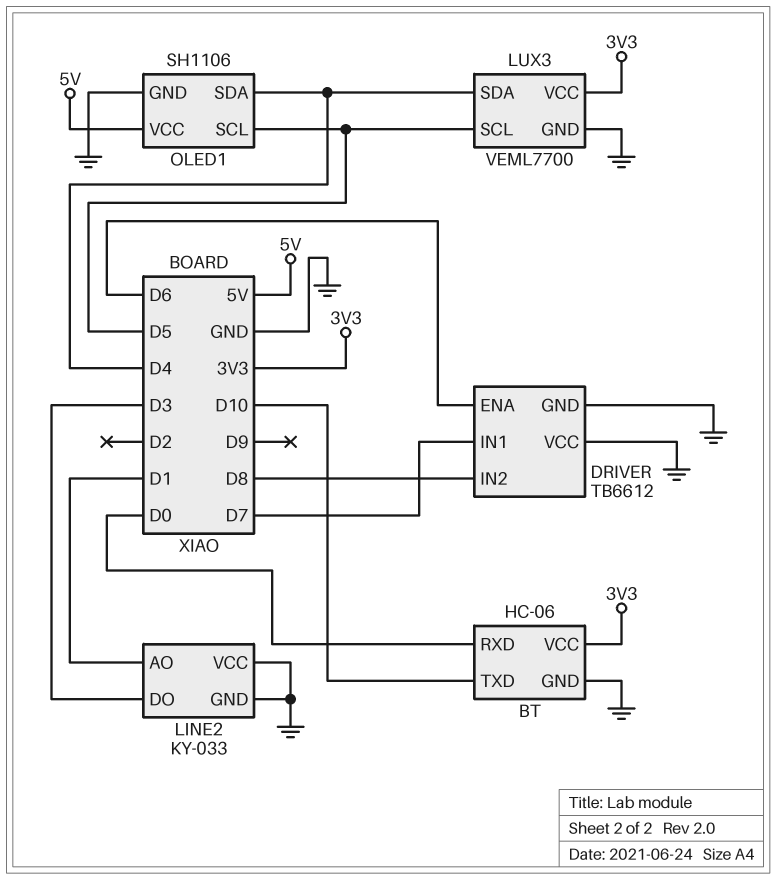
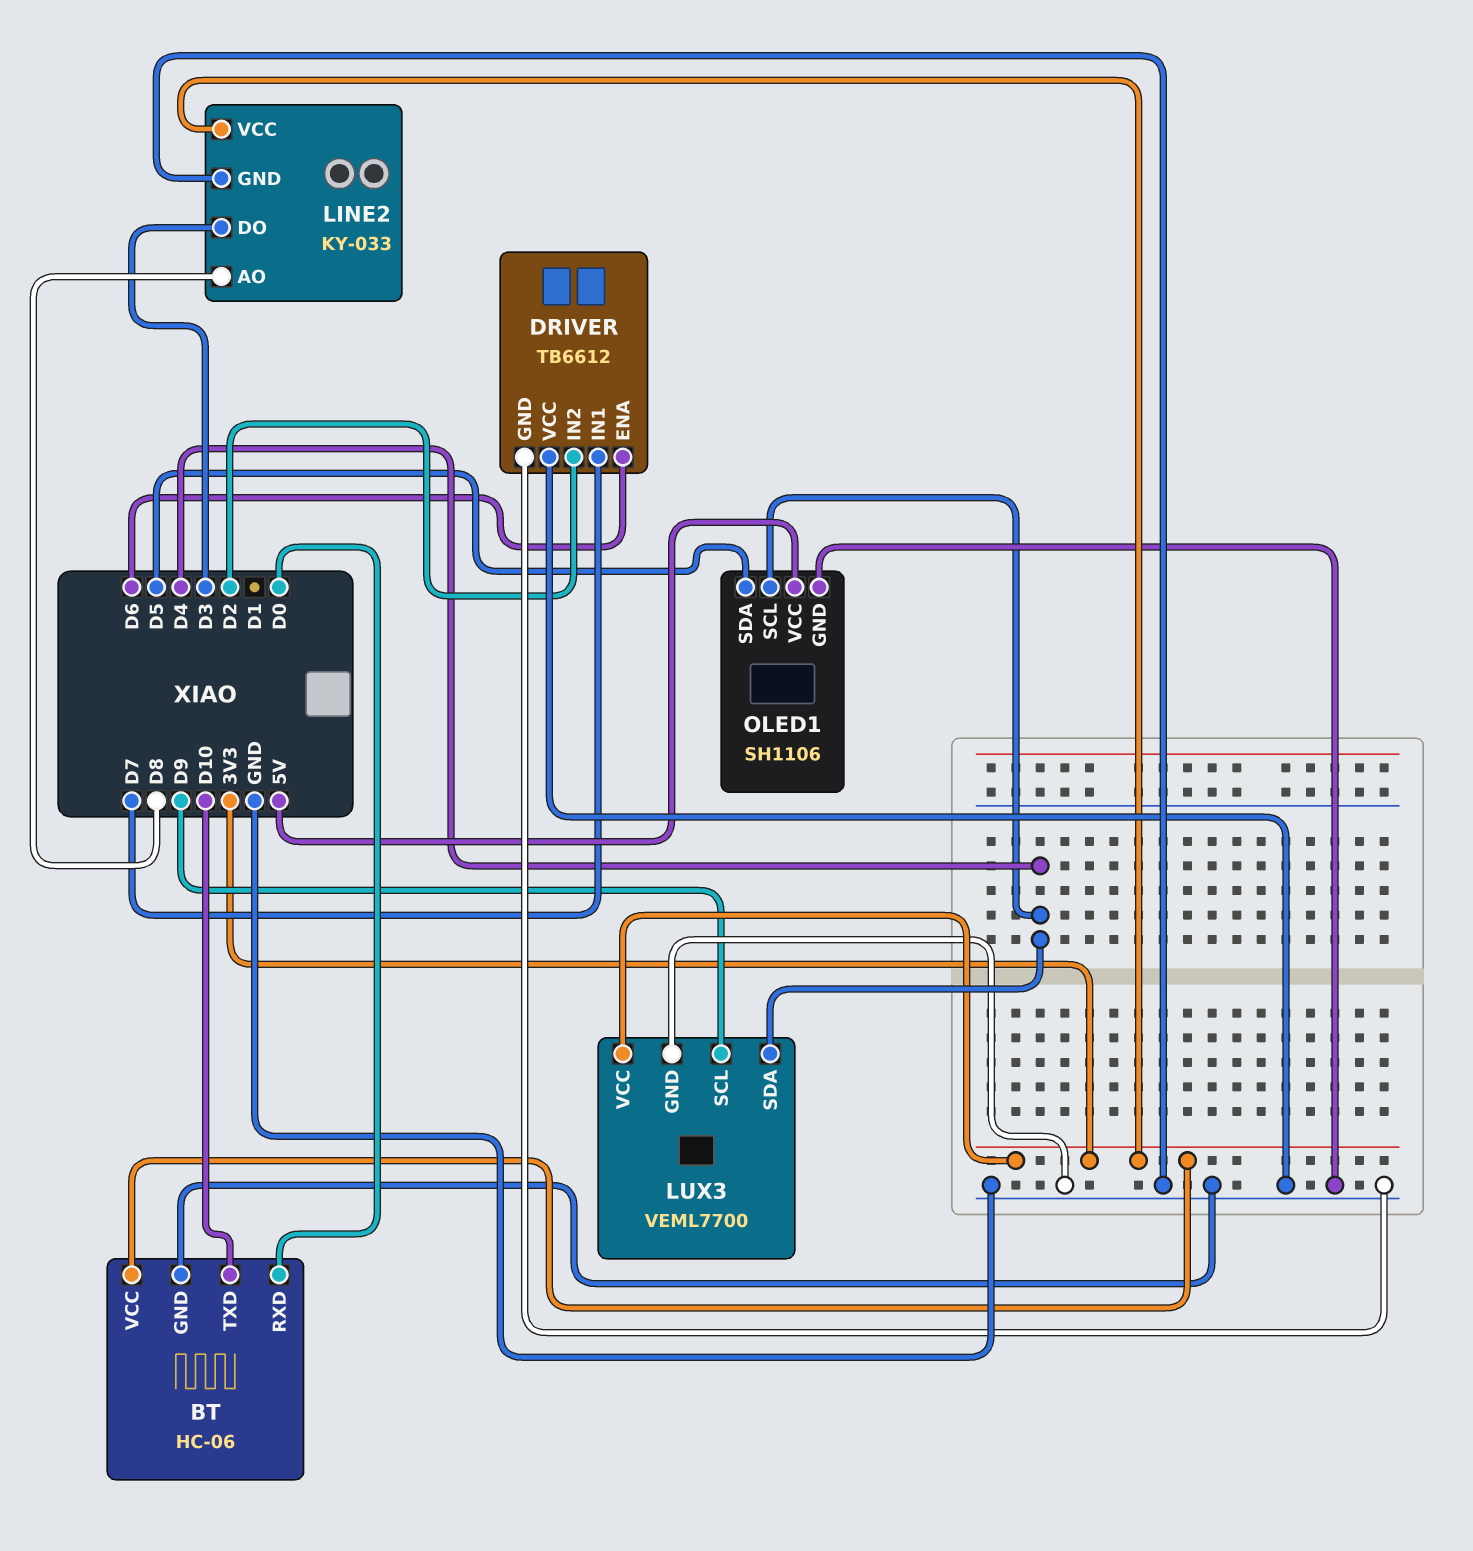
DRIVER pin IN2: D8 -> D2
LINE2 pin AO: D1 -> D8
LINE2 pin VCC: GND -> 3V3
LUX3 pin SCL: D5 -> D9
OLED1 pin SCL: D5 -> D4
OLED1 pin SDA: D4 -> D5

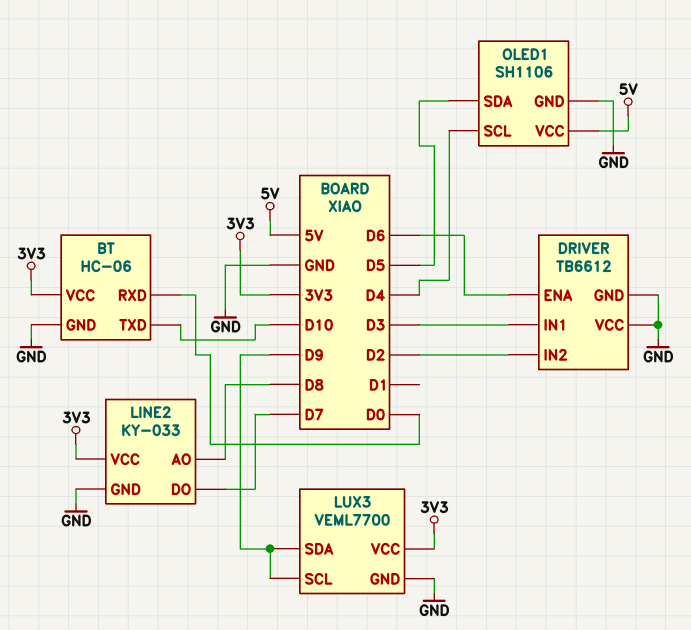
DRIVER pin IN1: D7 -> D3
LINE2 pin DO: D3 -> D7
LUX3 pin SDA: D4 -> D9

